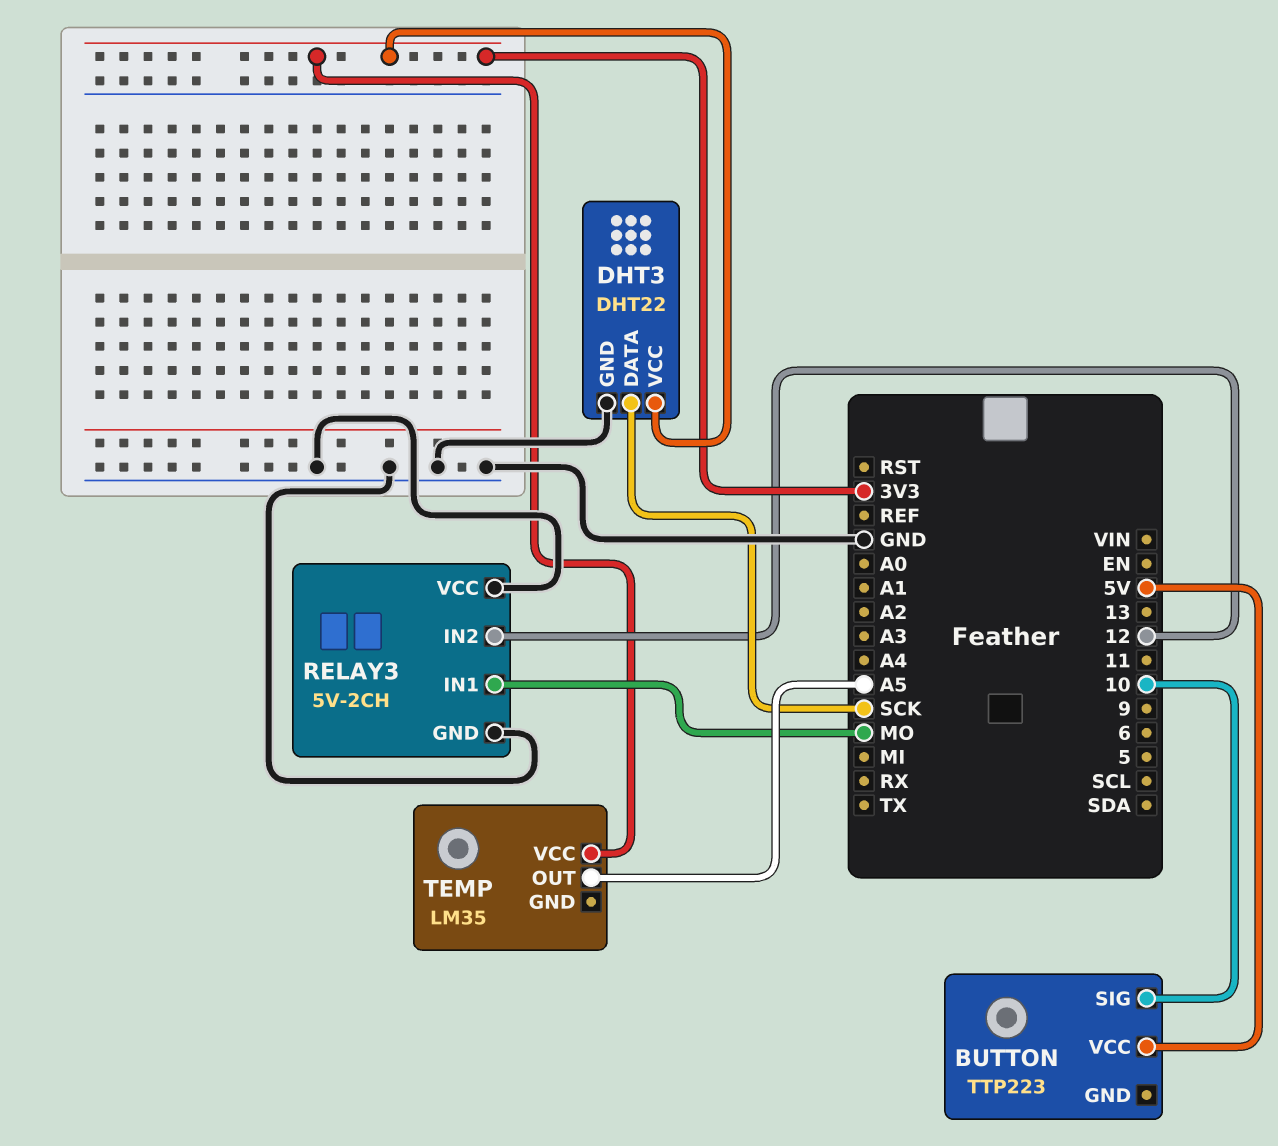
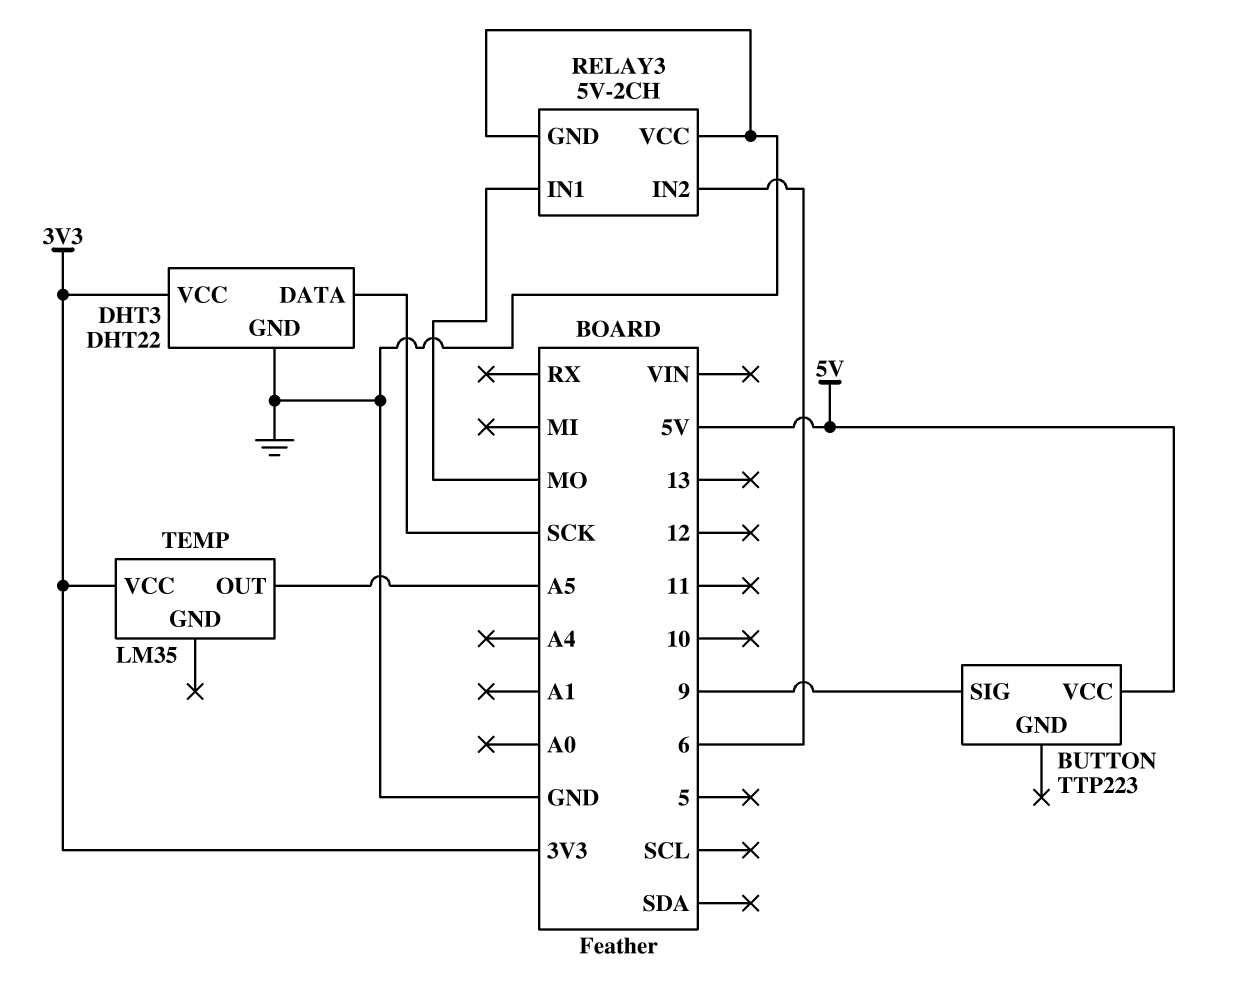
BUTTON pin SIG: 10 -> 9
RELAY3 pin IN2: 12 -> 6

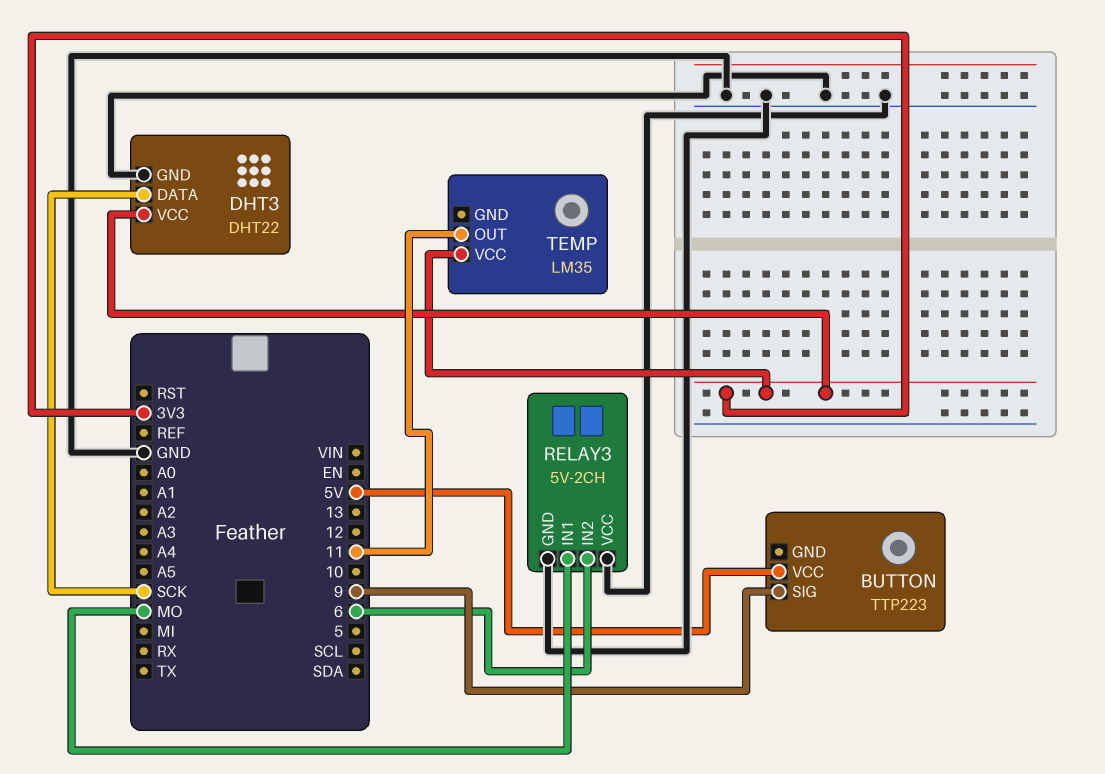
TEMP pin OUT: A5 -> 11

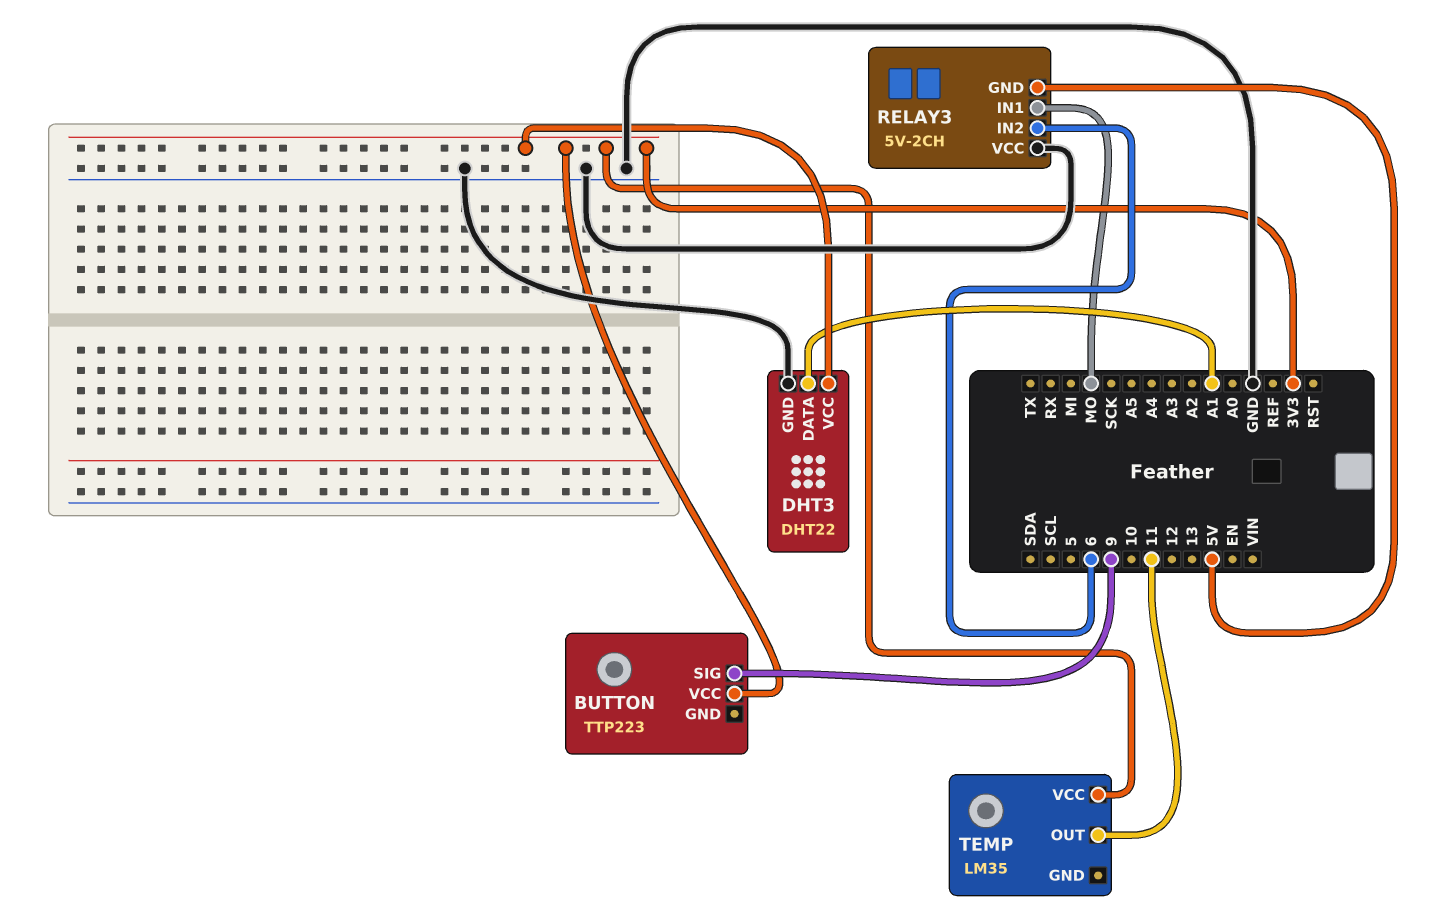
BUTTON pin VCC: 5V -> 3V3
DHT3 pin DATA: SCK -> A1
RELAY3 pin GND: GND -> 5V

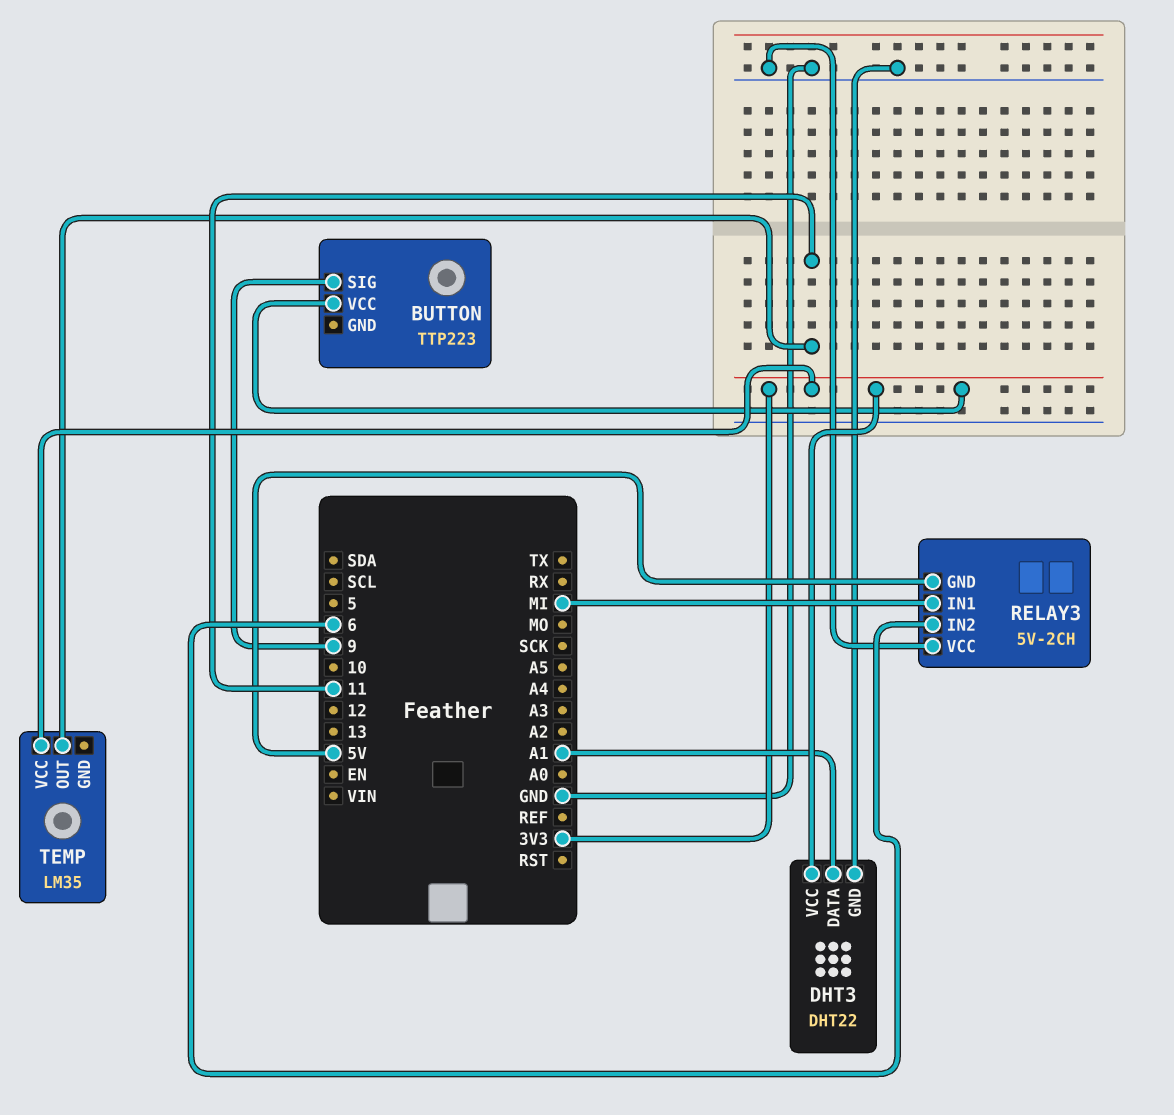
RELAY3 pin IN1: MO -> MI

